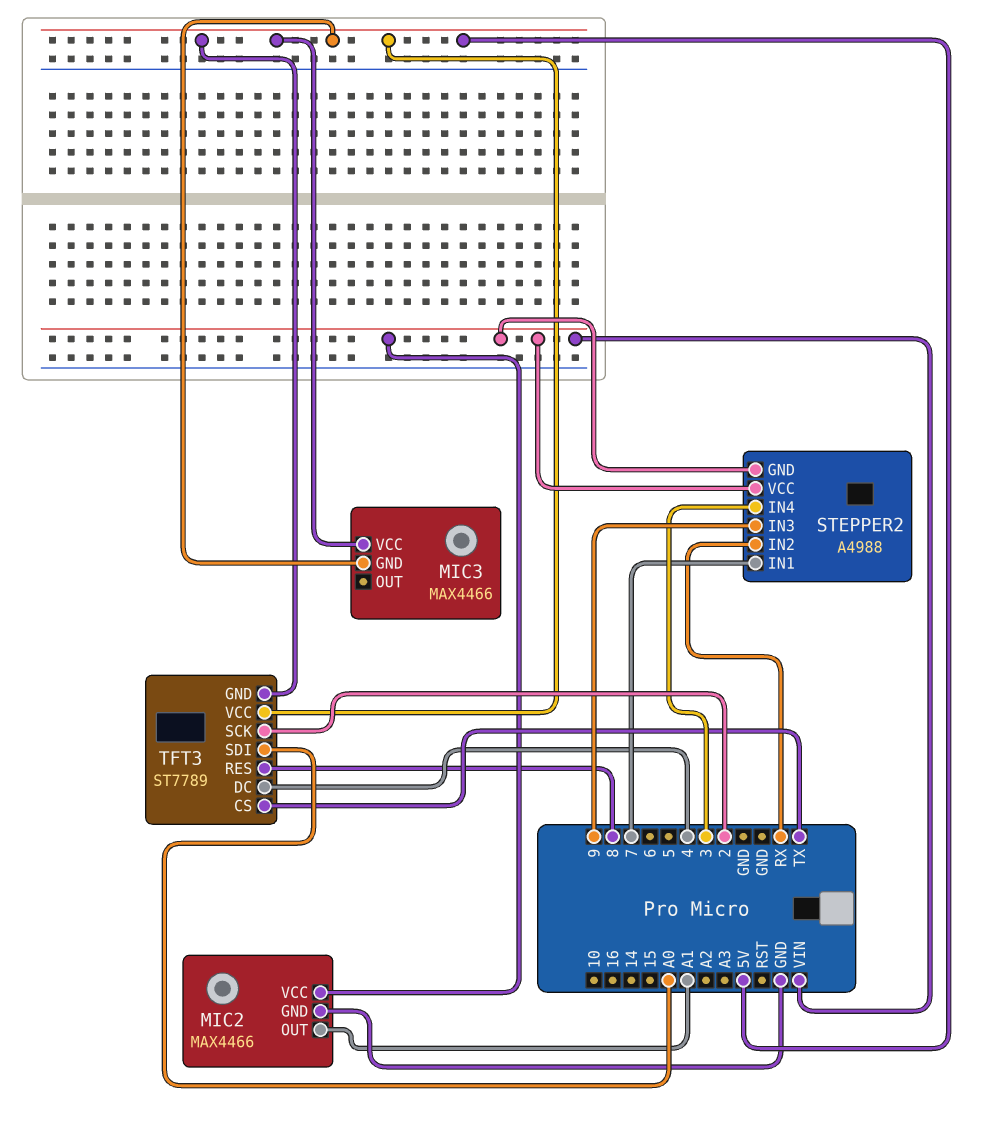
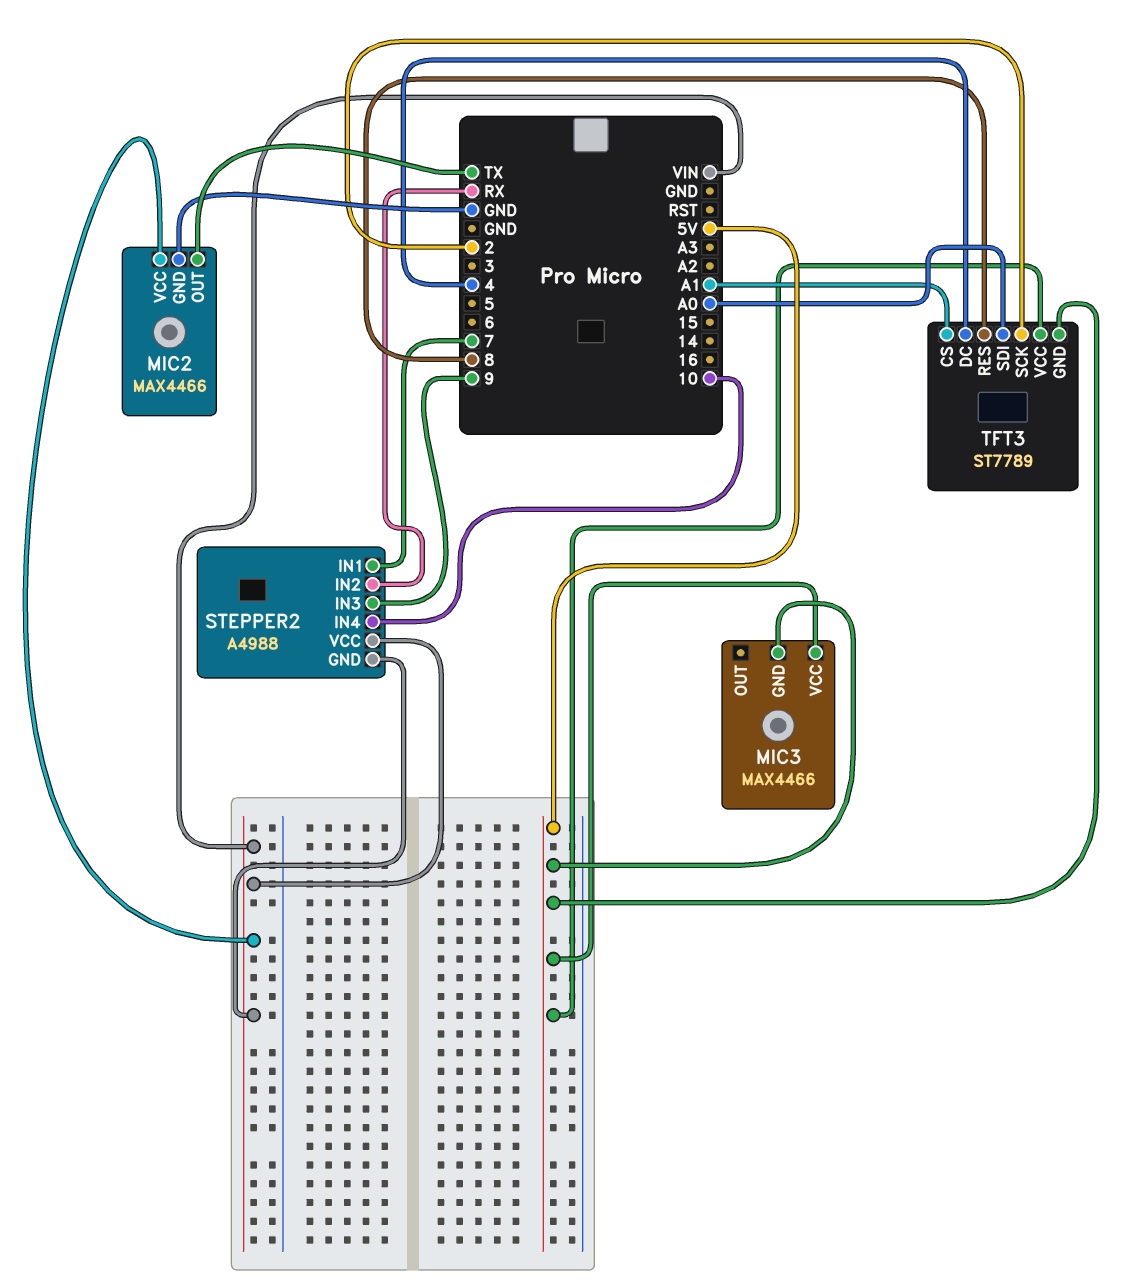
MIC2 pin OUT: A1 -> TX
STEPPER2 pin IN4: 3 -> 10
TFT3 pin CS: TX -> A1

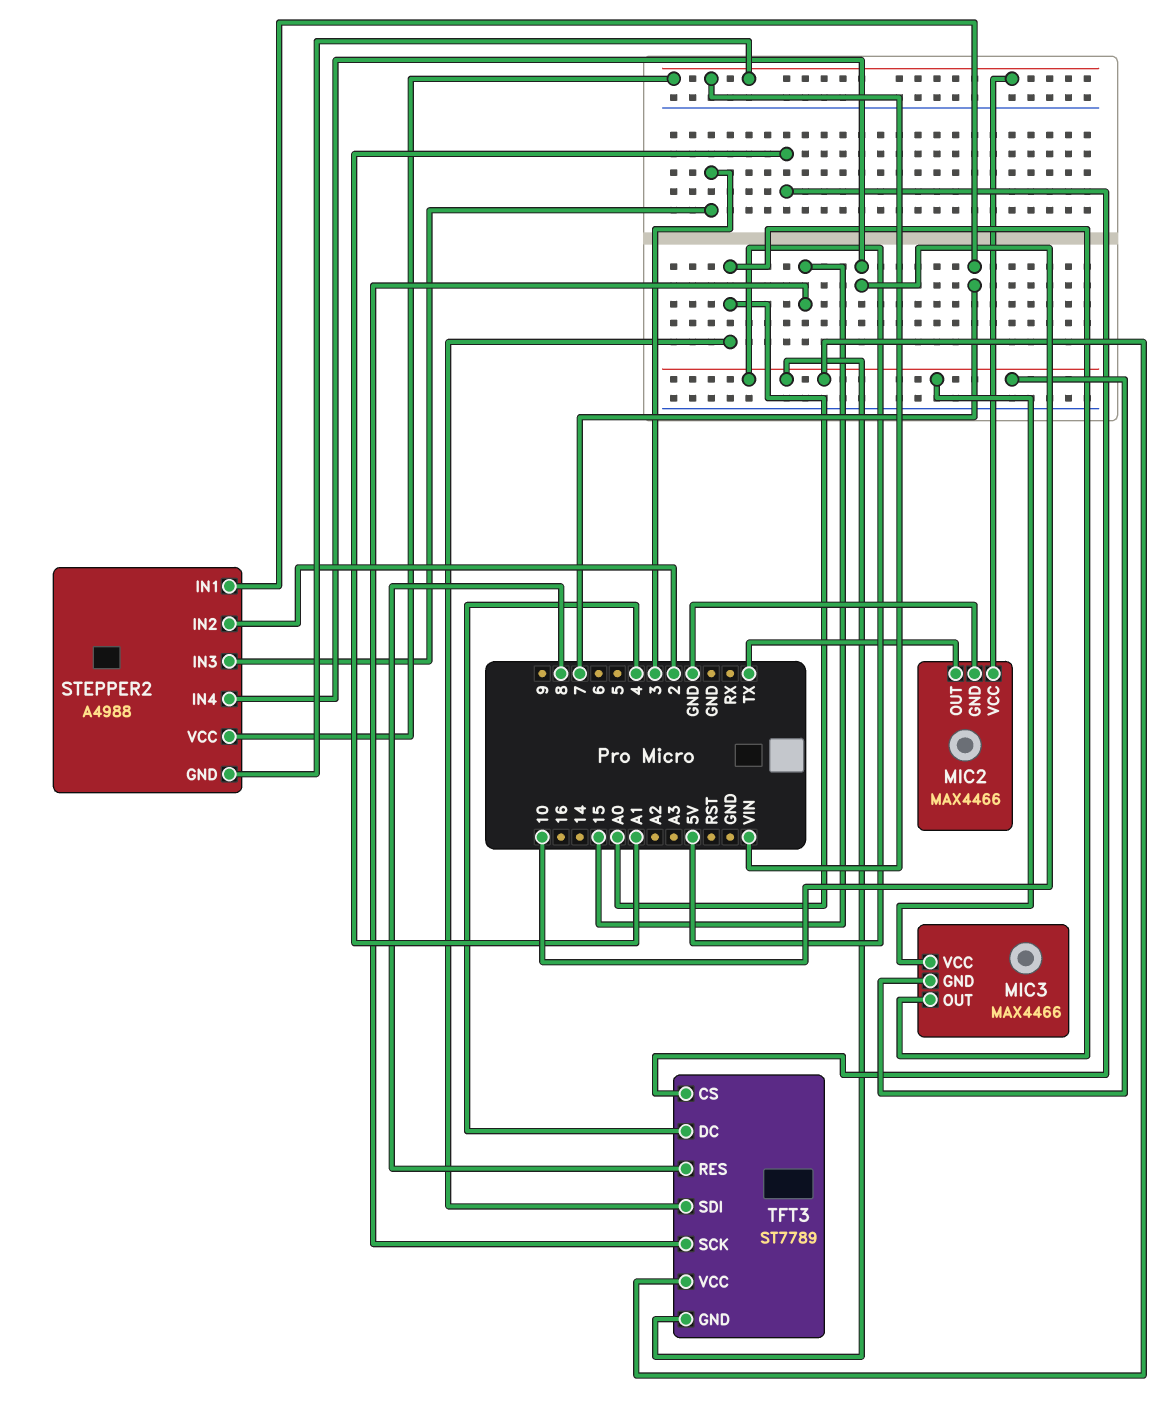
MIC3 pin OUT: none -> A0
STEPPER2 pin IN2: RX -> 2
STEPPER2 pin IN3: 9 -> 3
TFT3 pin SCK: 2 -> 15

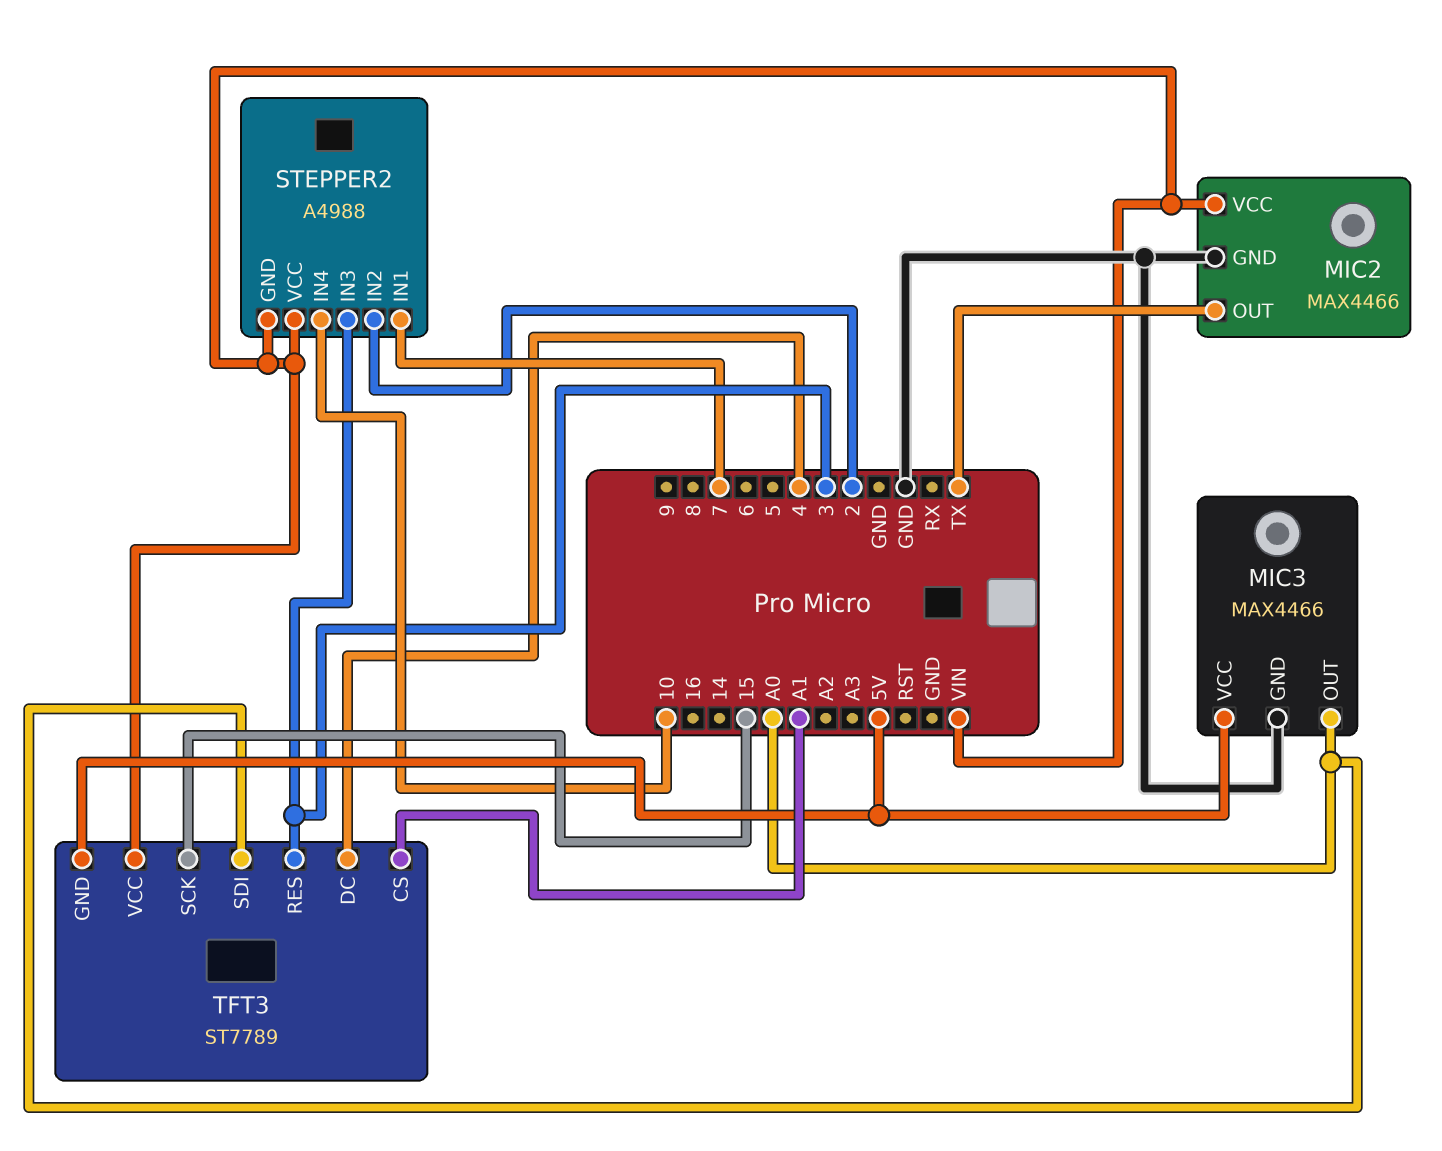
MIC3 pin GND: 5V -> GND
TFT3 pin RES: 8 -> 3
TFT3 pin VCC: 5V -> VIN

